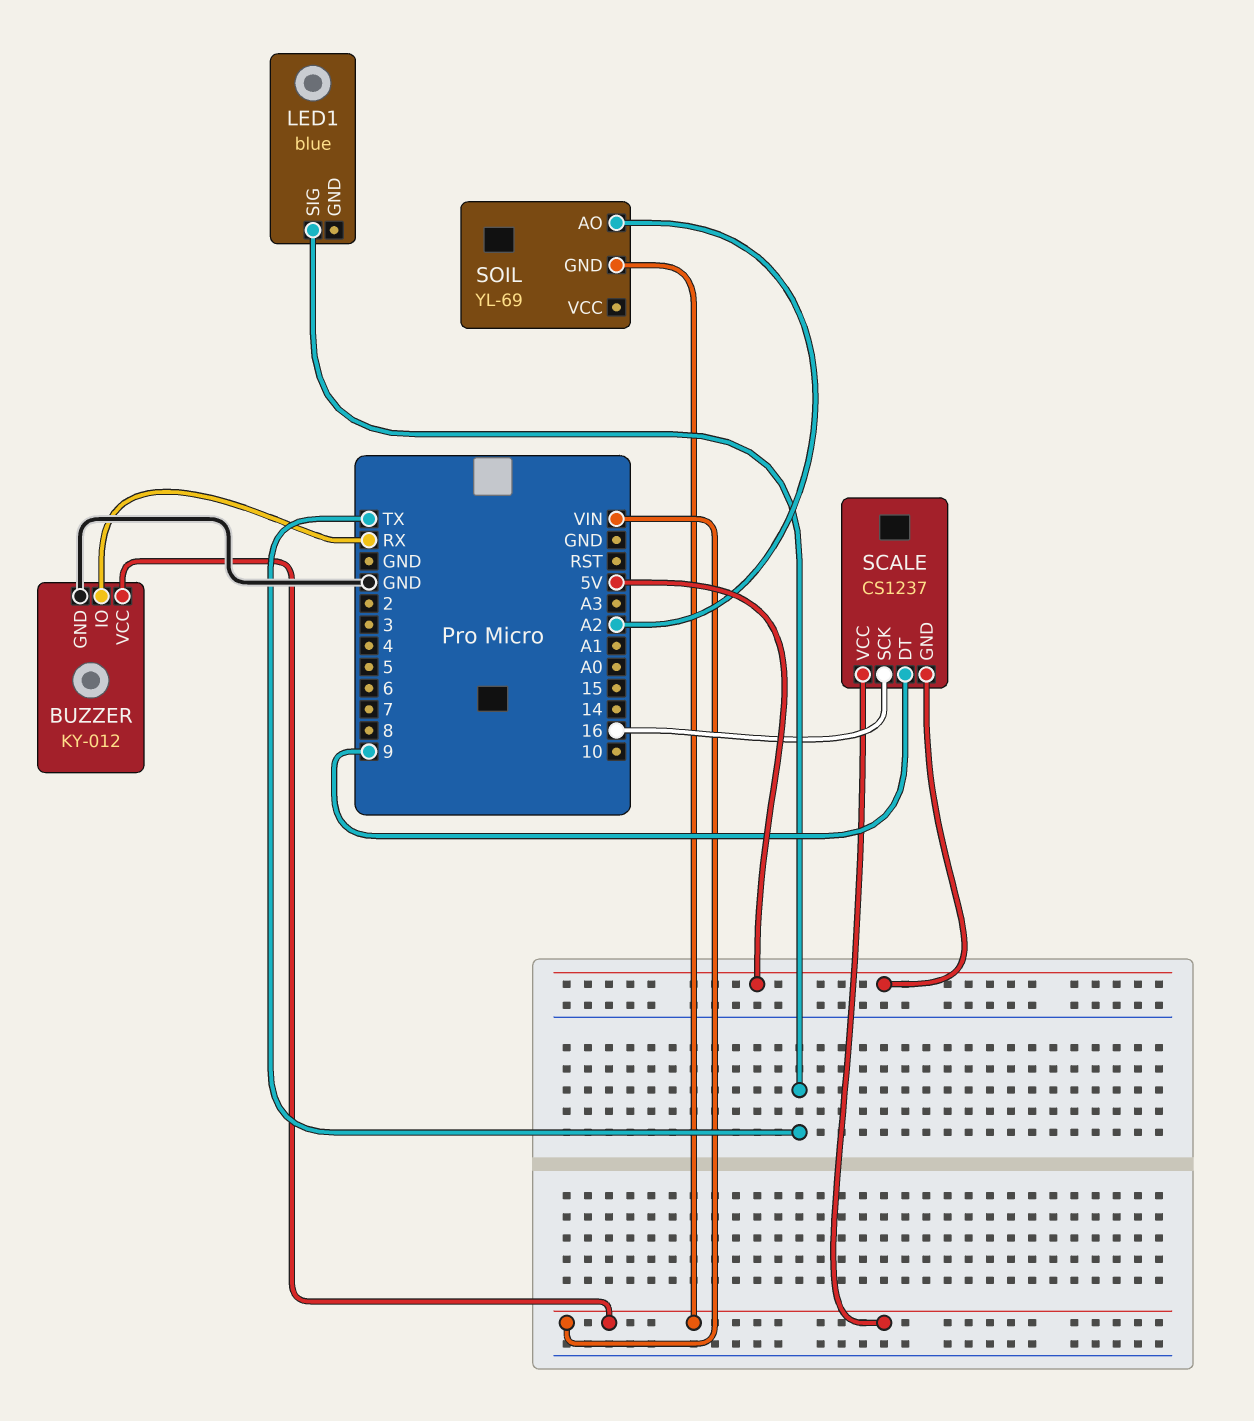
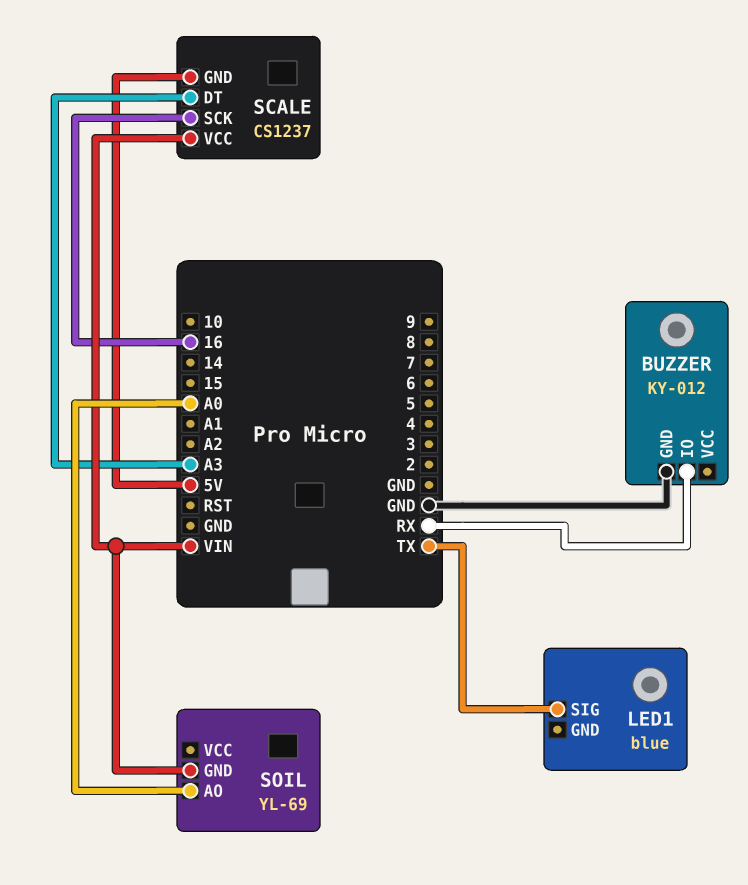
BUZZER pin VCC: VIN -> none
SCALE pin DT: 9 -> A3
SOIL pin AO: A2 -> A0

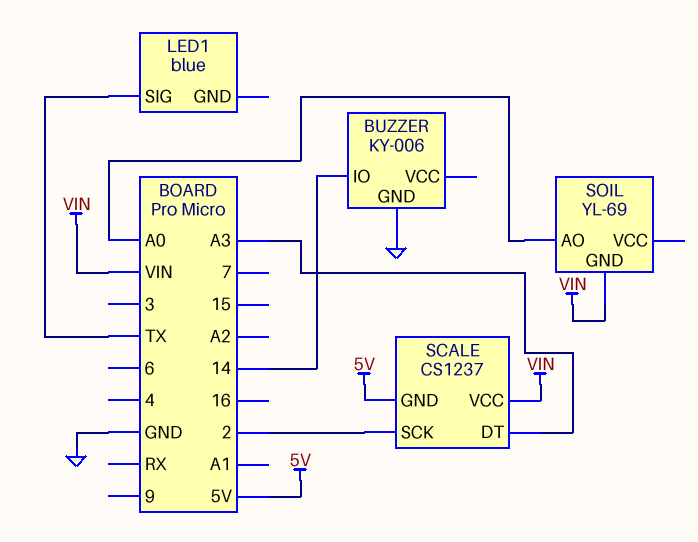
BUZZER: KY-012 -> KY-006
BUZZER pin IO: RX -> 14
SCALE pin SCK: 16 -> 2

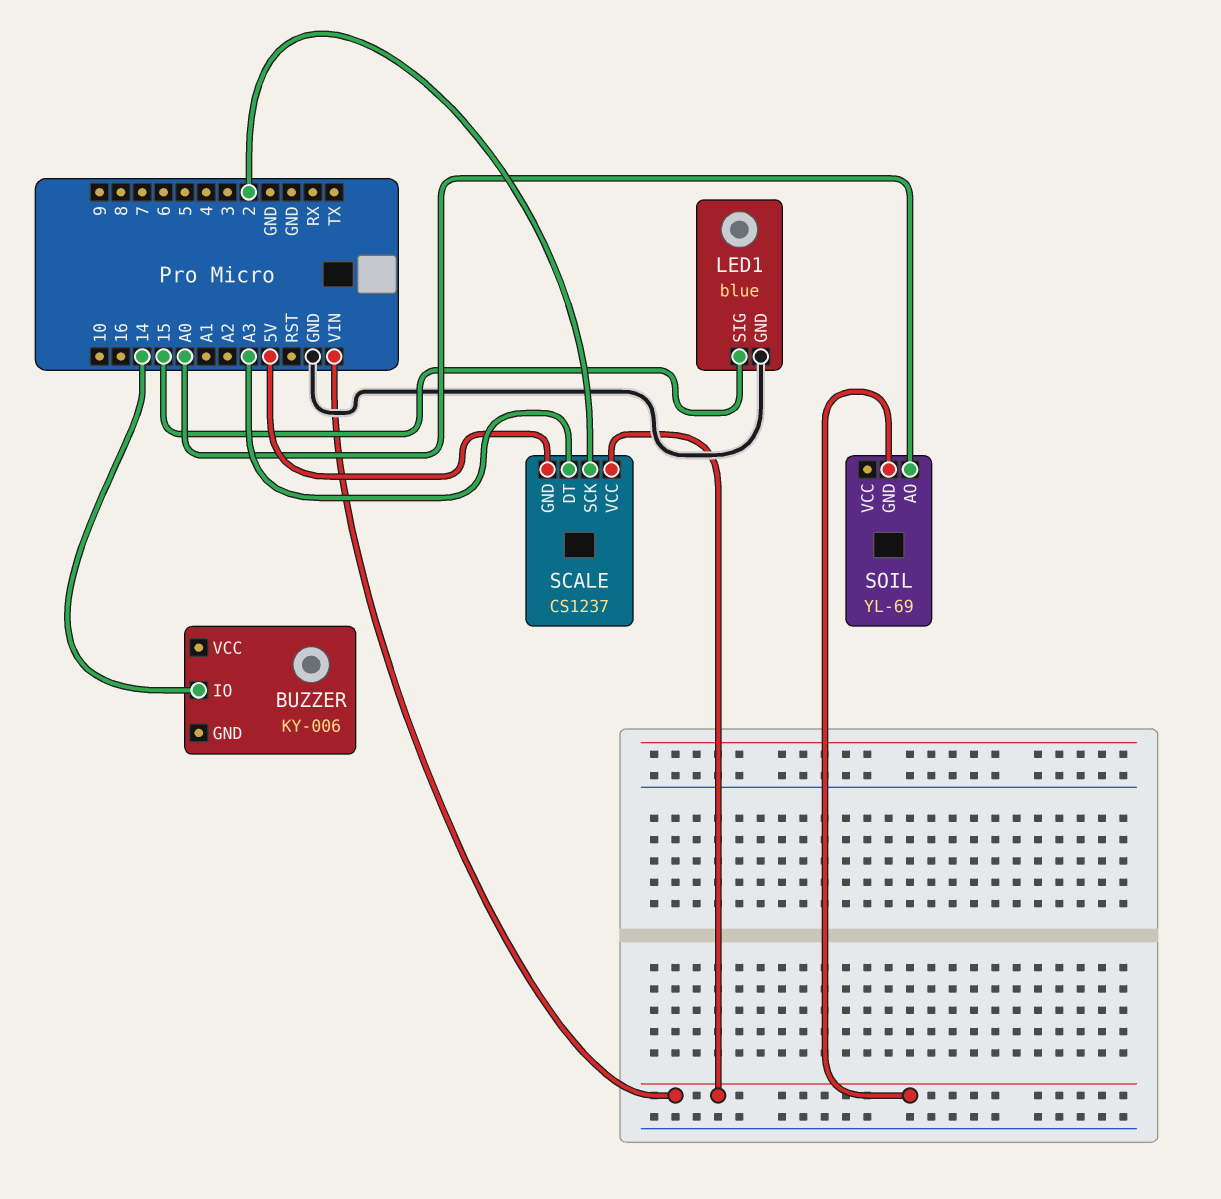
BUZZER pin GND: GND -> none
LED1 pin GND: none -> GND
LED1 pin SIG: TX -> 15

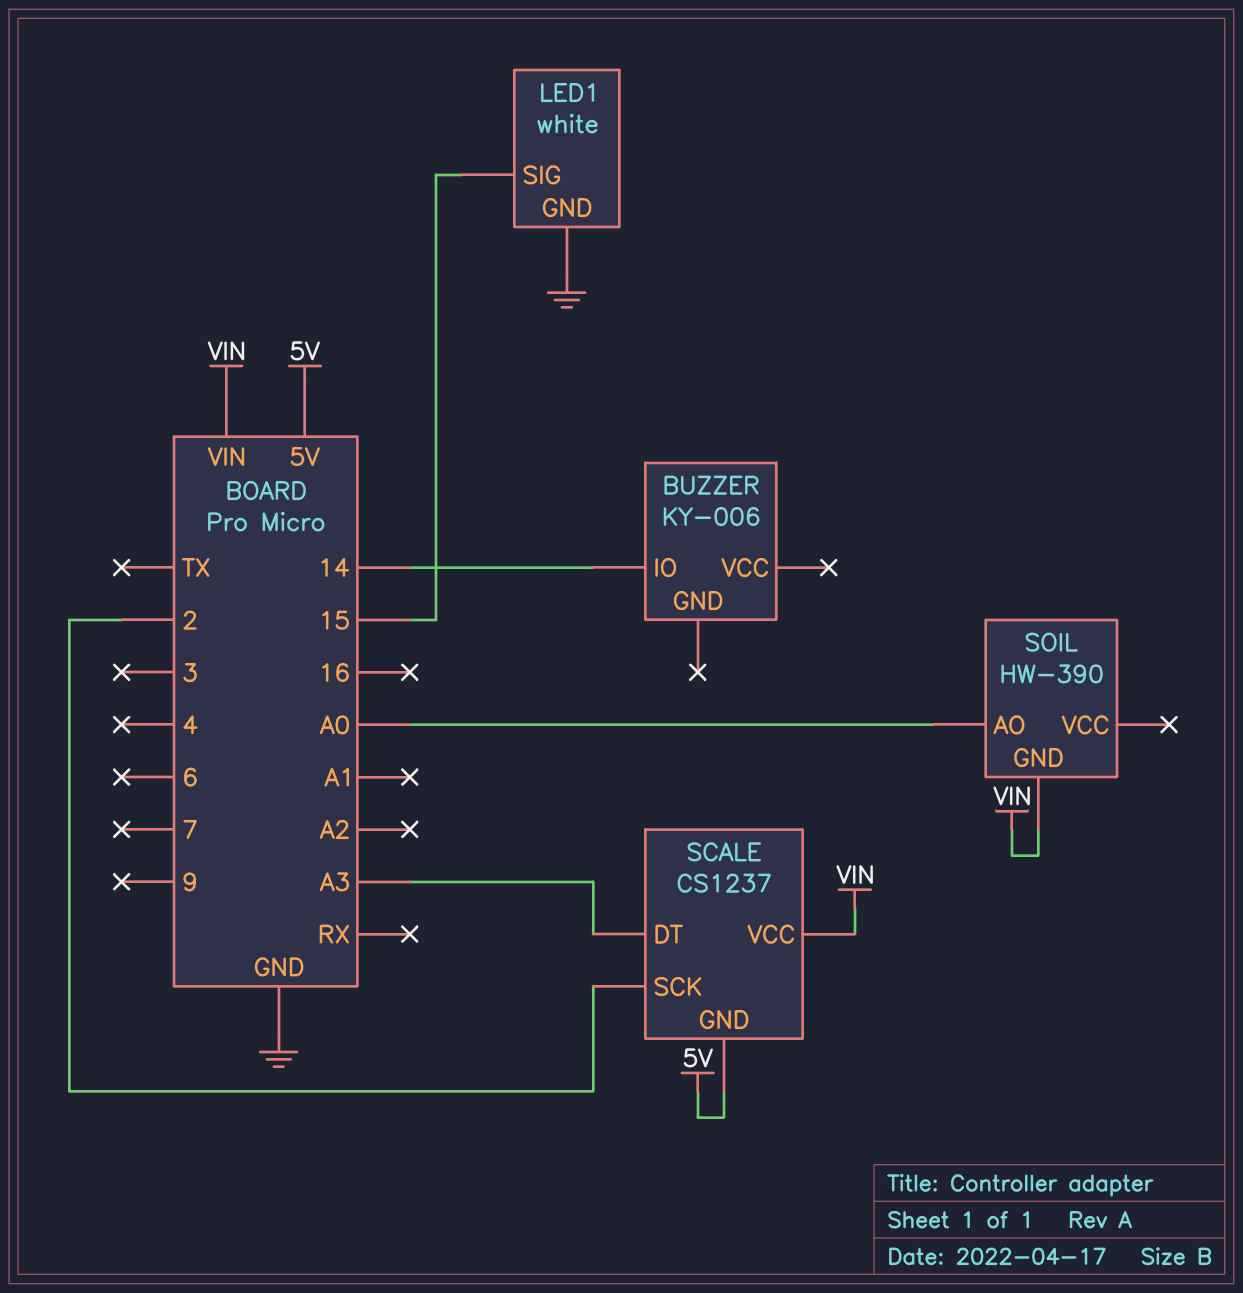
LED1: blue -> white
SOIL: YL-69 -> HW-390

